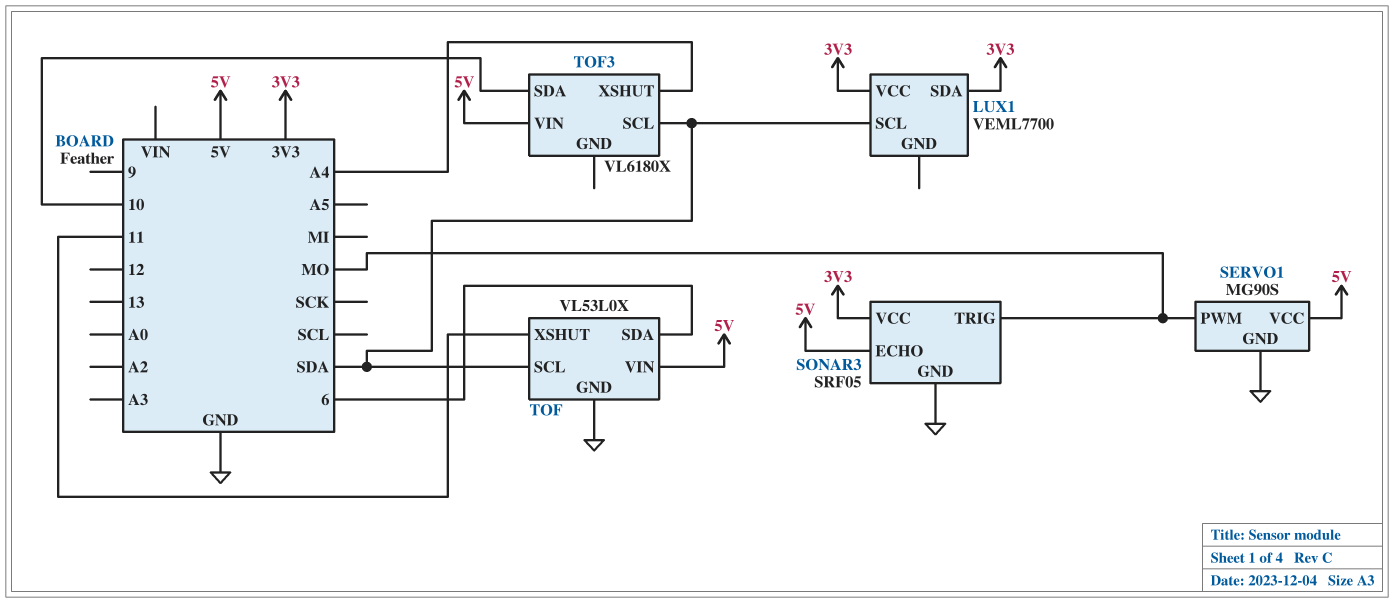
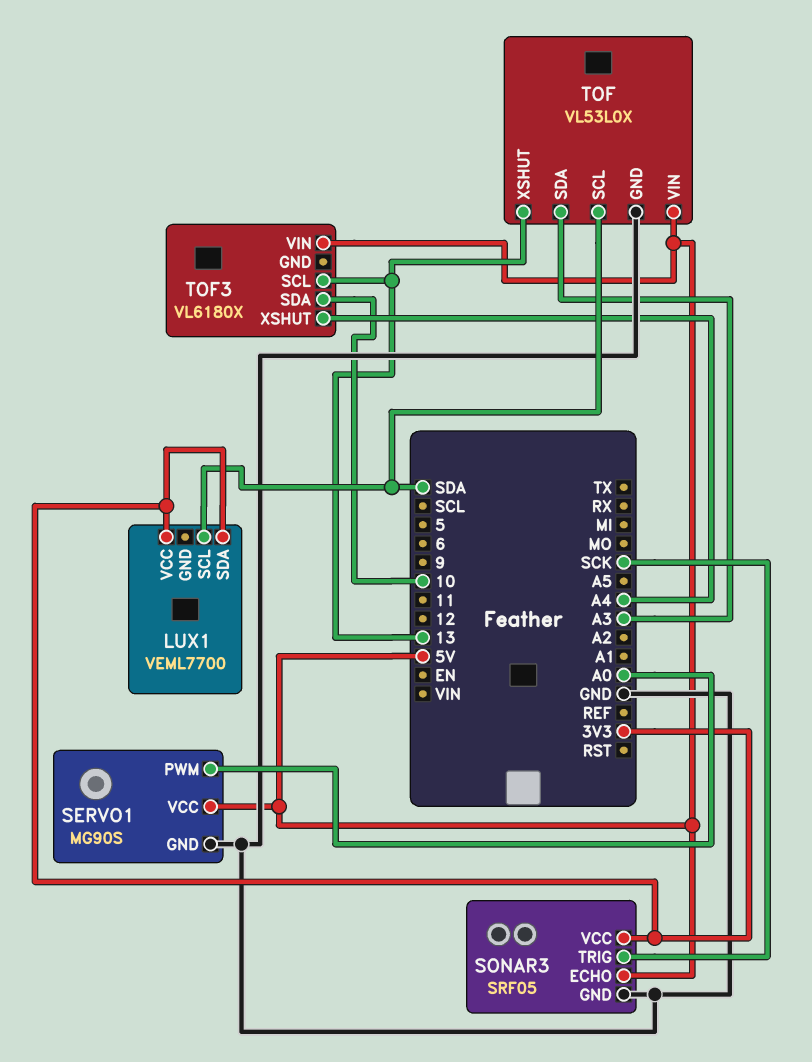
SERVO1 pin PWM: MO -> A0
SONAR3 pin TRIG: MO -> SCK
TOF pin SDA: 6 -> A3
TOF pin XSHUT: 11 -> 13
TOF3 pin SCL: SDA -> 13

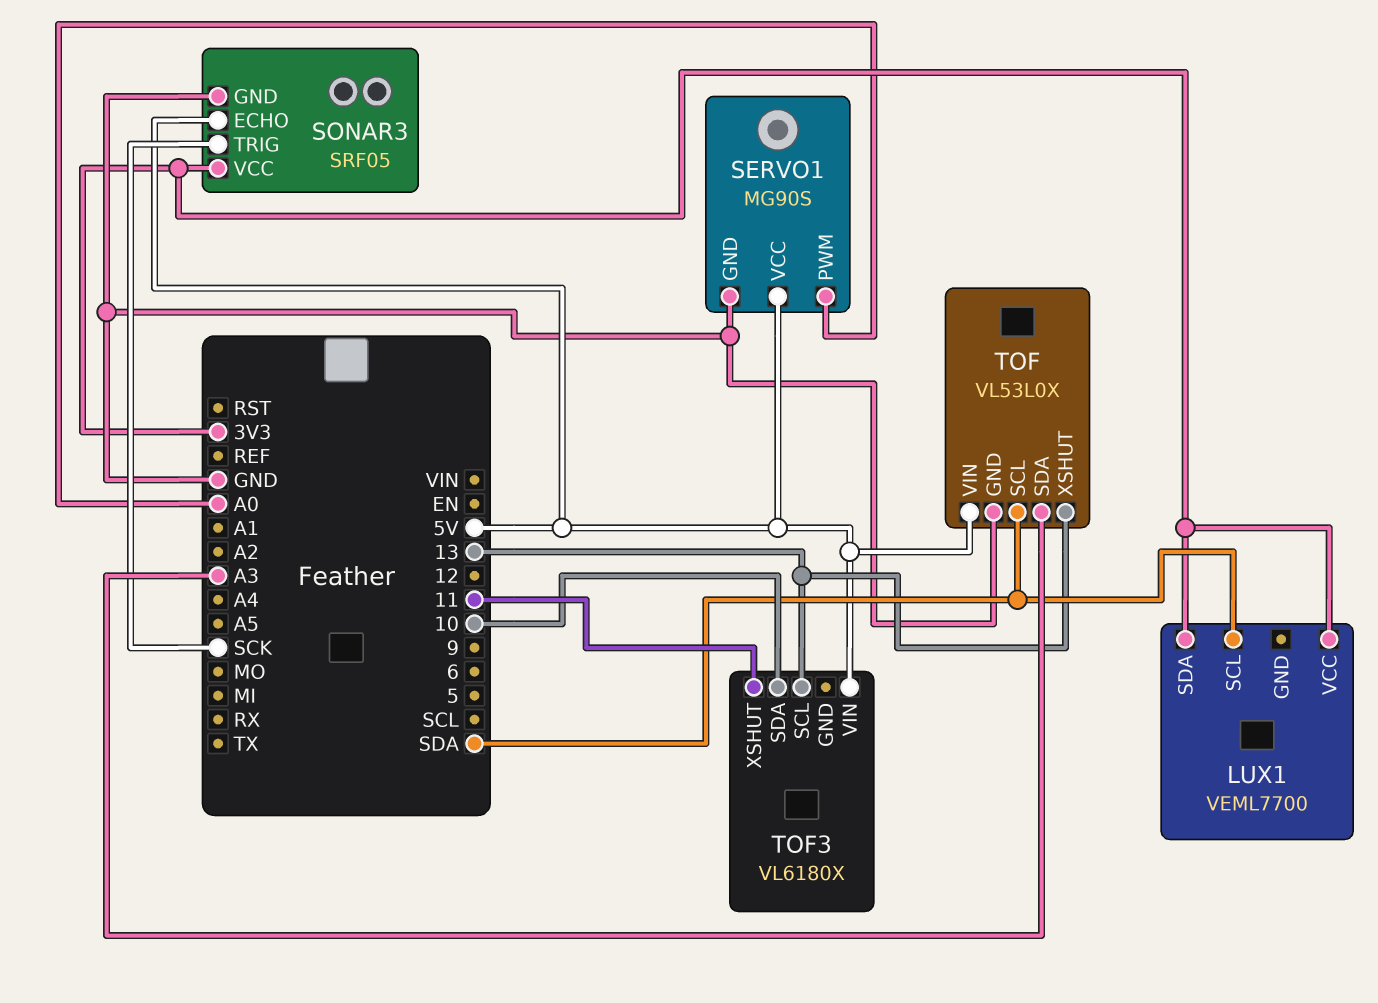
TOF3 pin XSHUT: A4 -> 11

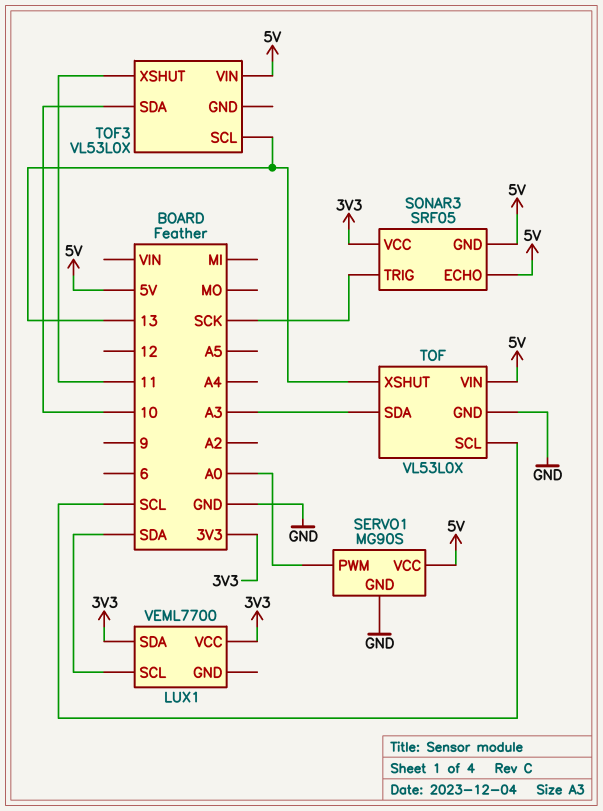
SONAR3 pin GND: GND -> 5V
TOF pin SCL: SDA -> SCL
TOF3: VL6180X -> VL53L0X

